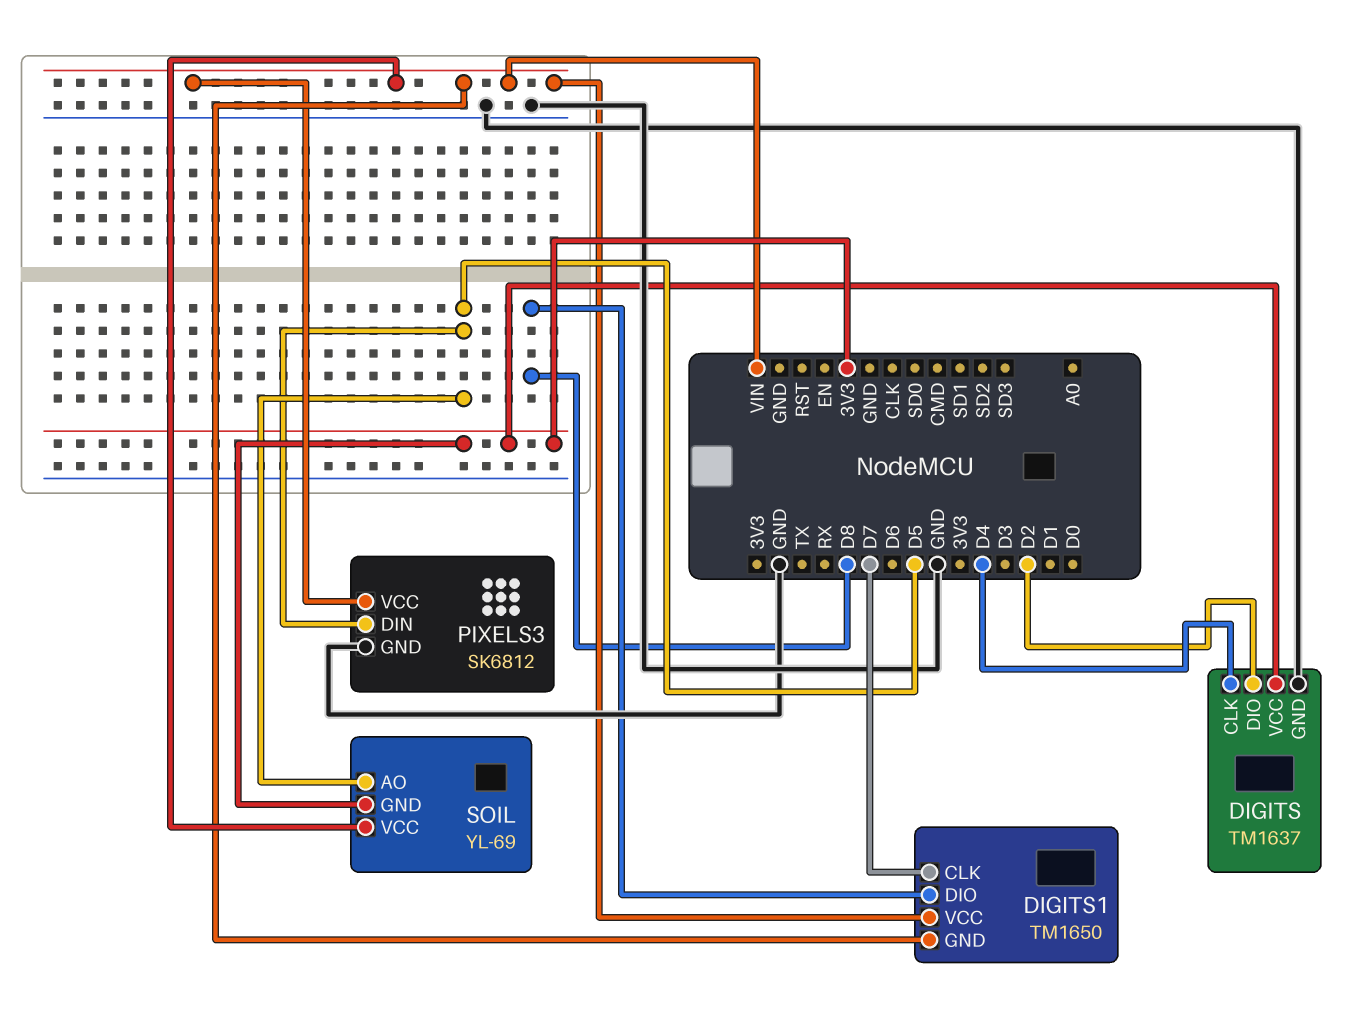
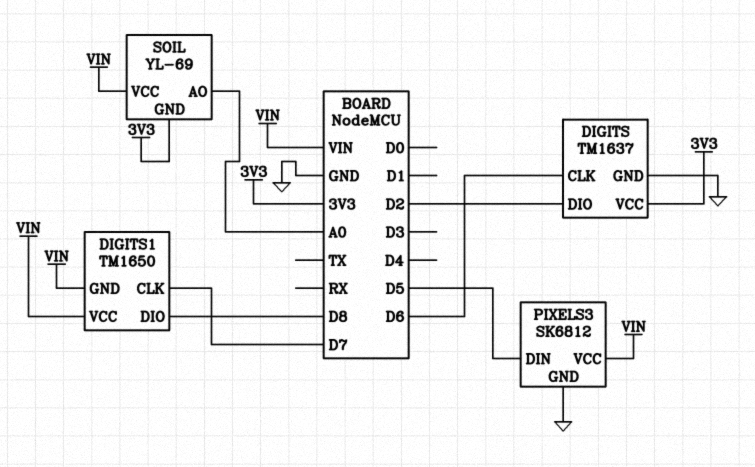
DIGITS pin CLK: D4 -> D6
SOIL pin AO: D5 -> A0

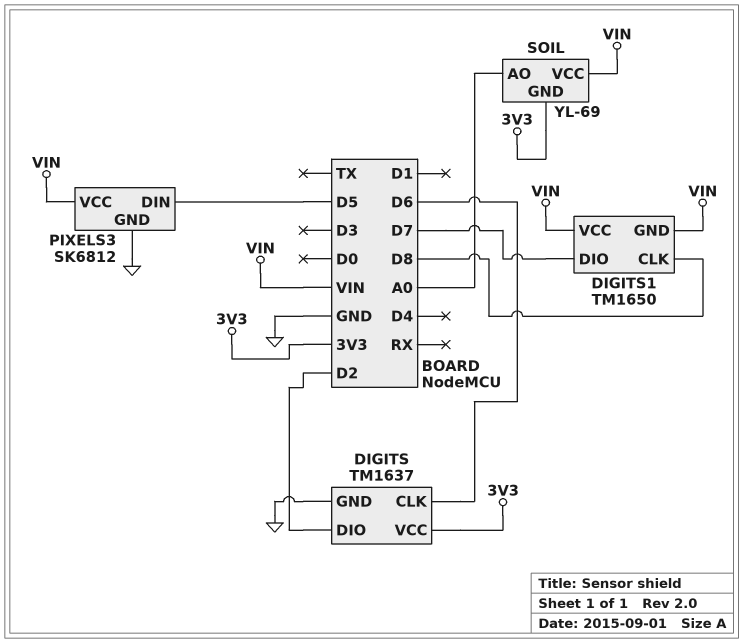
DIGITS1 pin CLK: D7 -> D8
DIGITS1 pin DIO: D8 -> D7

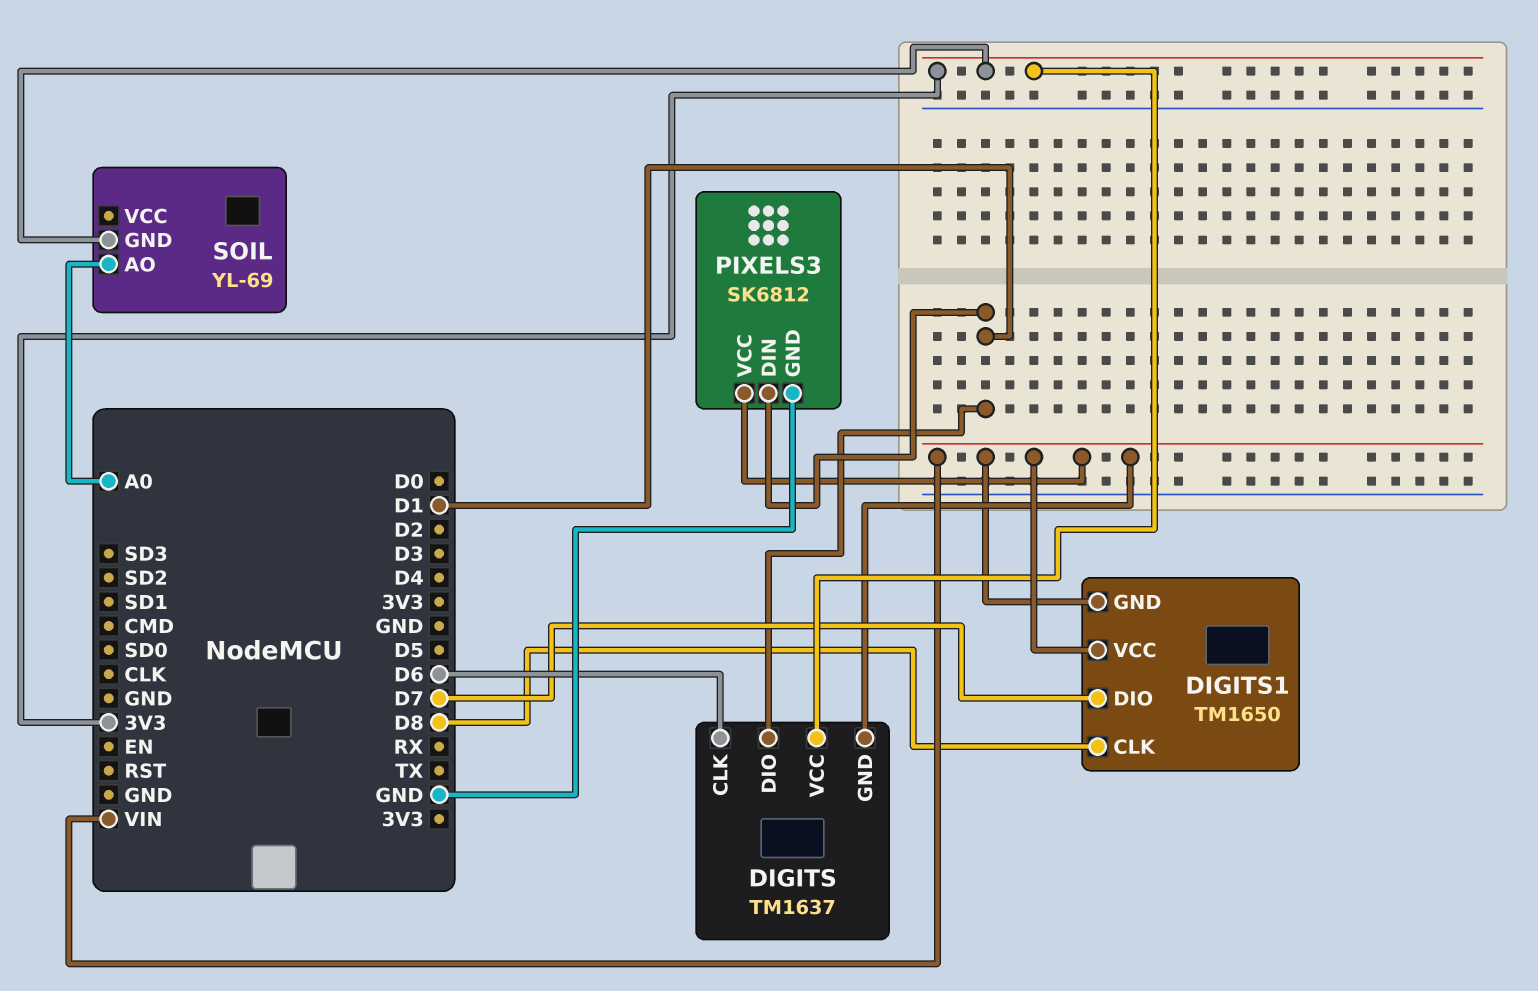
DIGITS pin DIO: D2 -> D1
DIGITS pin GND: GND -> VIN
PIXELS3 pin DIN: D5 -> D1
SOIL pin VCC: VIN -> none

